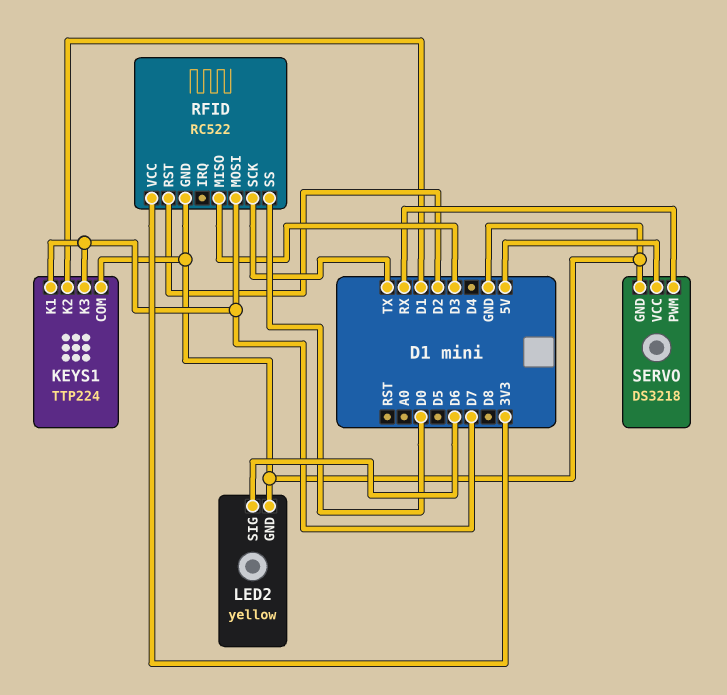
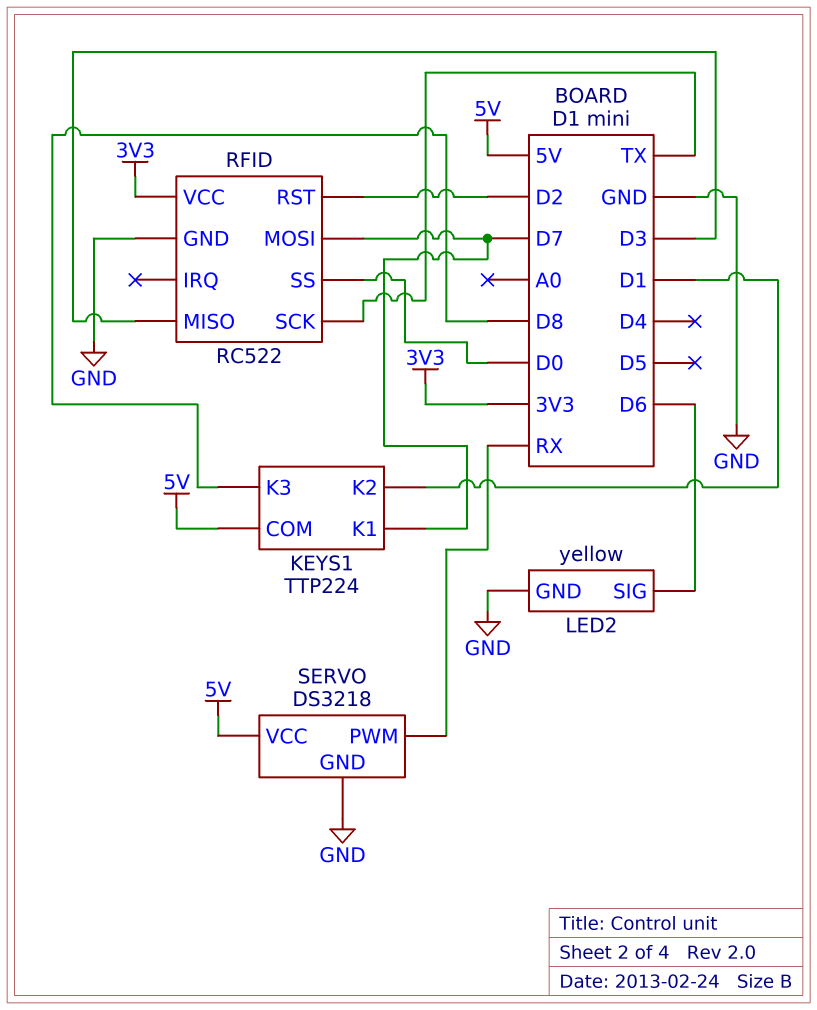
KEYS1 pin COM: GND -> 5V
KEYS1 pin K3: D7 -> D8

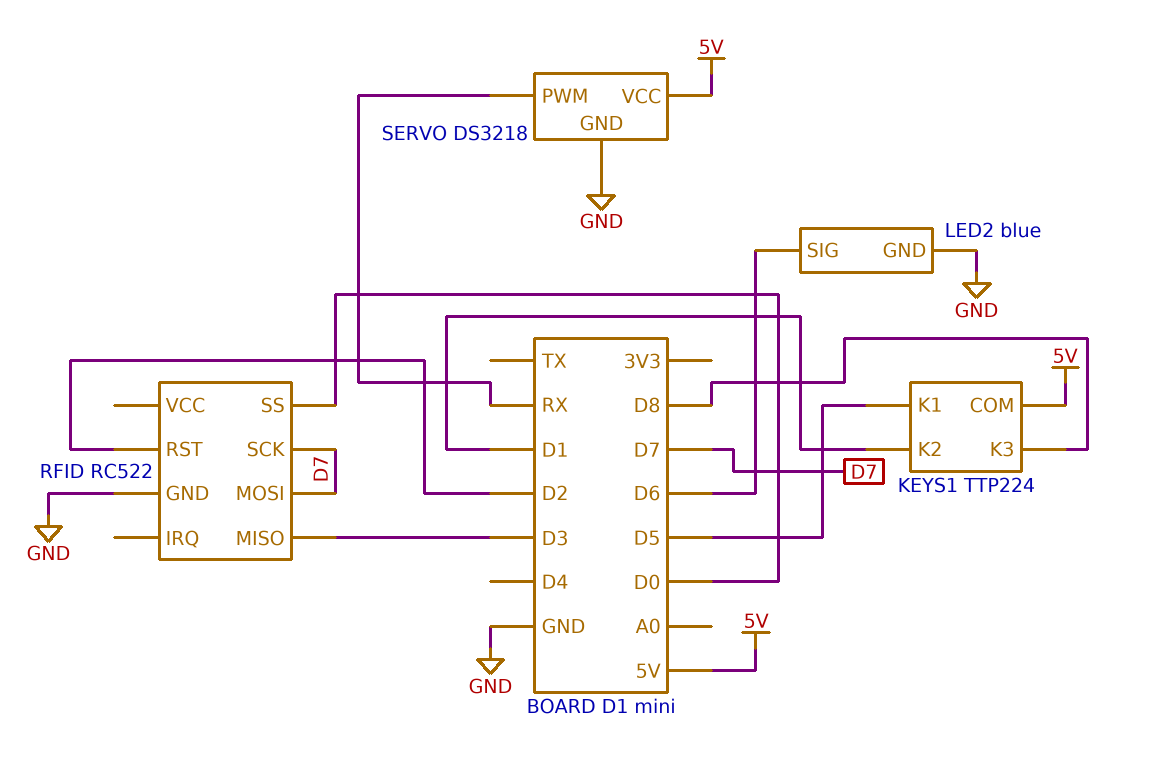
KEYS1 pin K1: D7 -> D5
LED2: yellow -> blue
RFID pin SCK: TX -> D7
RFID pin VCC: 3V3 -> none

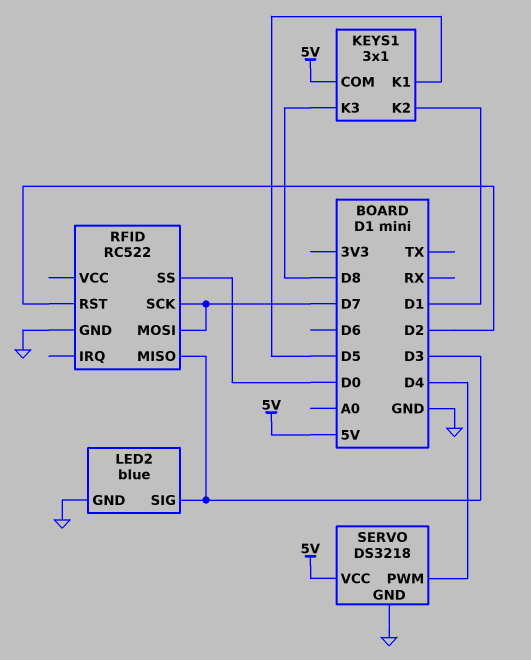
KEYS1: TTP224 -> 3x1
LED2 pin SIG: D6 -> D3
SERVO pin PWM: RX -> D4

